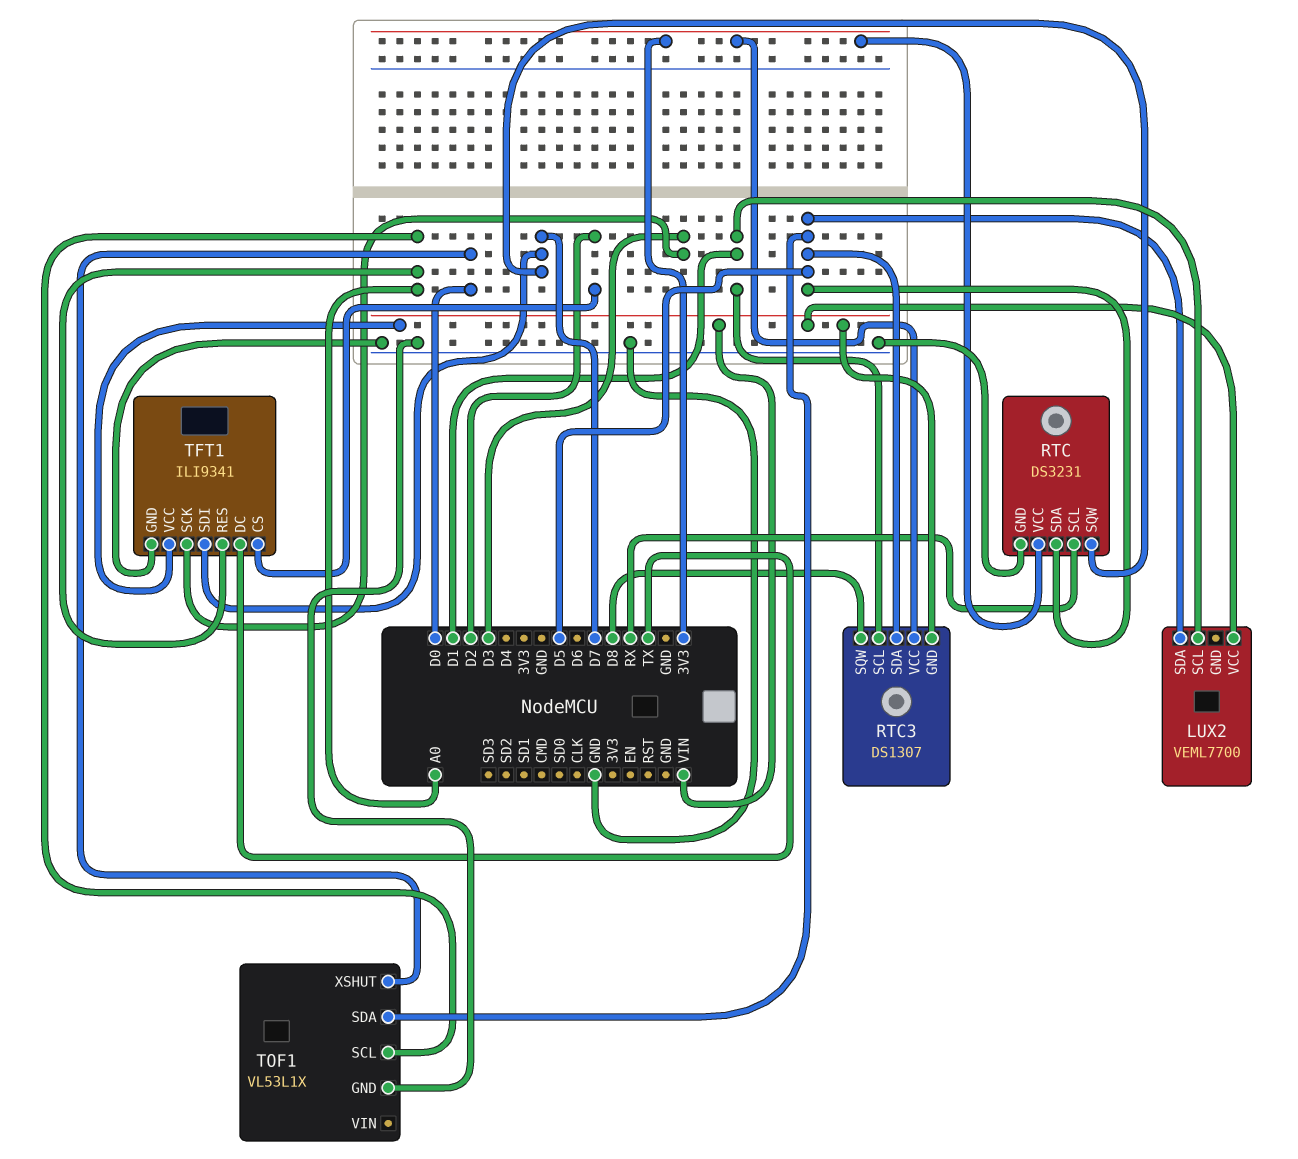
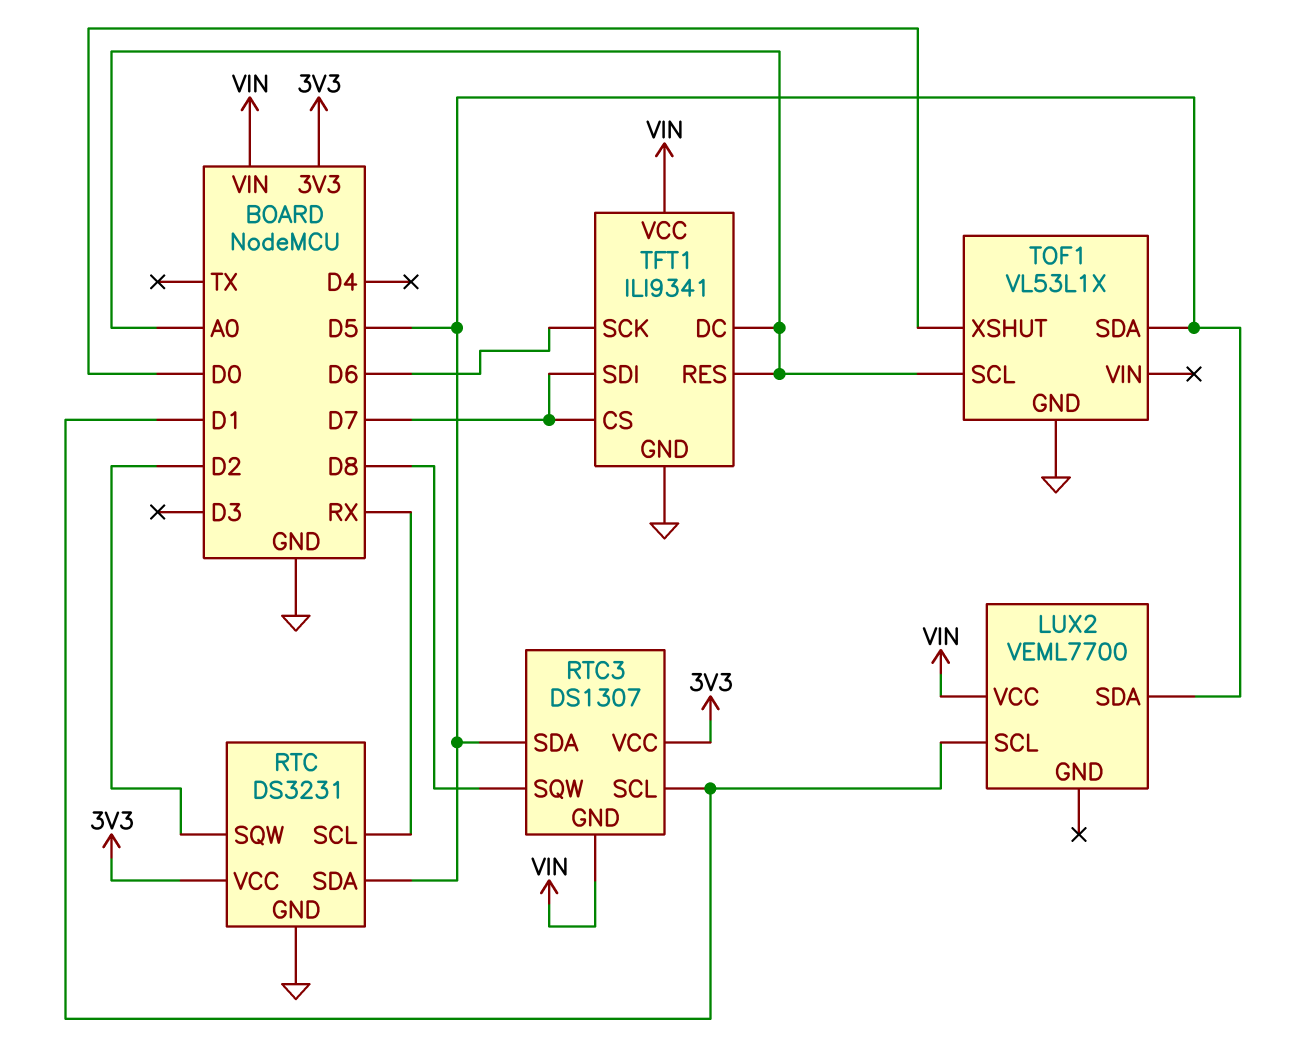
RTC pin SQW: D7 -> D2
TFT1 pin CS: D2 -> D7
TFT1 pin DC: TX -> A0
TFT1 pin SCK: D3 -> D6

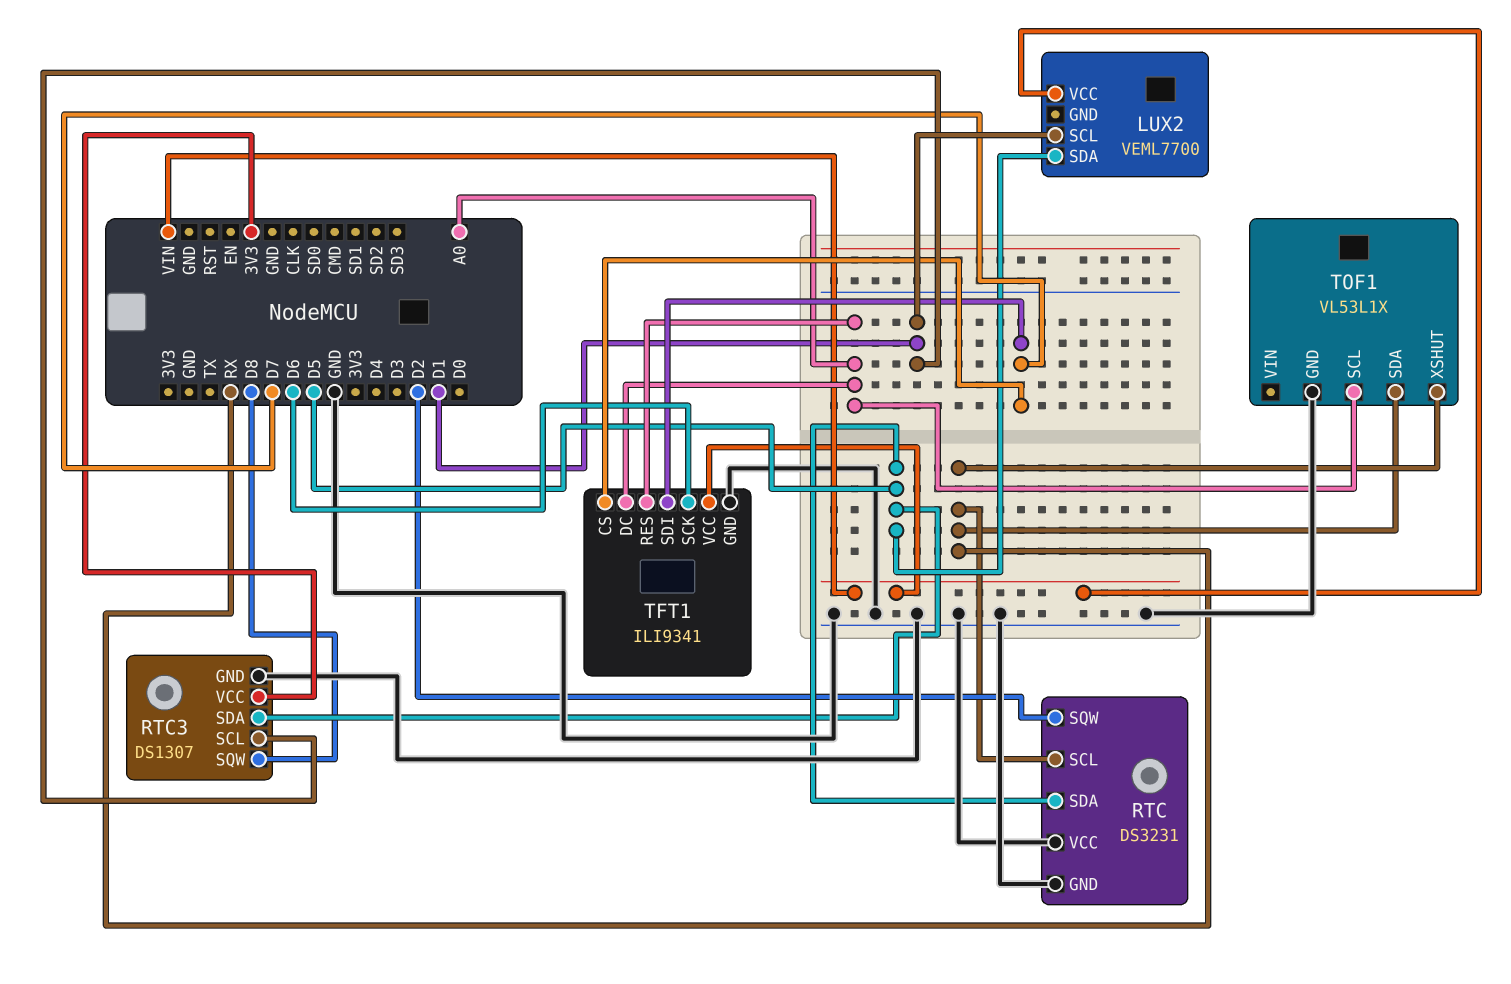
RTC pin VCC: 3V3 -> GND
RTC3 pin GND: VIN -> GND
TOF1 pin SDA: D5 -> RX
TOF1 pin XSHUT: D0 -> RX

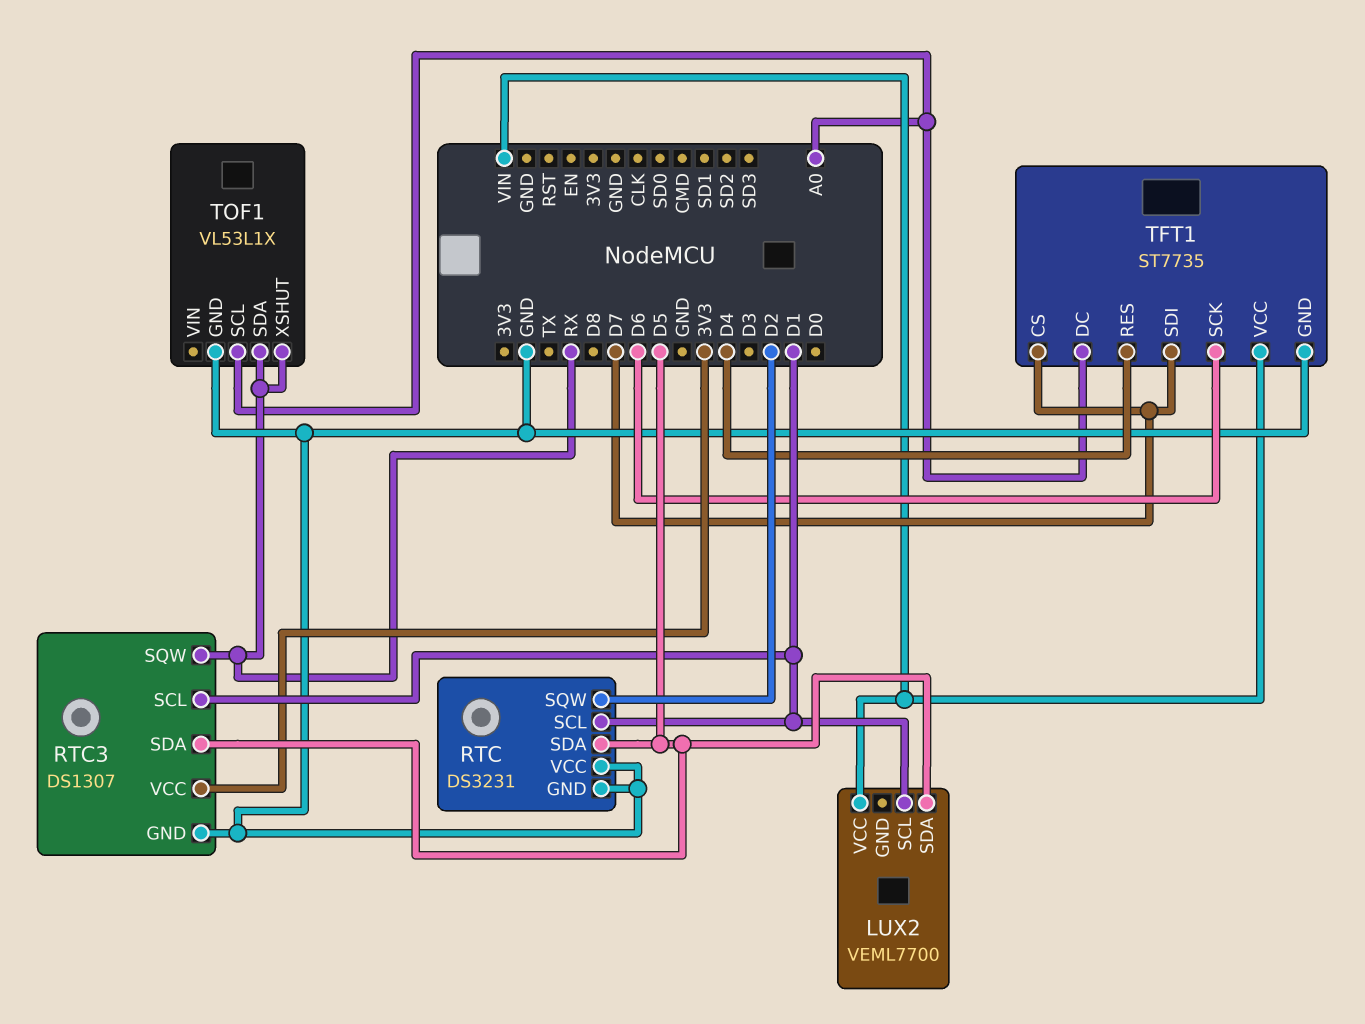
RTC pin SCL: RX -> D1
RTC3 pin SQW: D8 -> RX
TFT1: ILI9341 -> ST7735
TFT1 pin RES: A0 -> D4

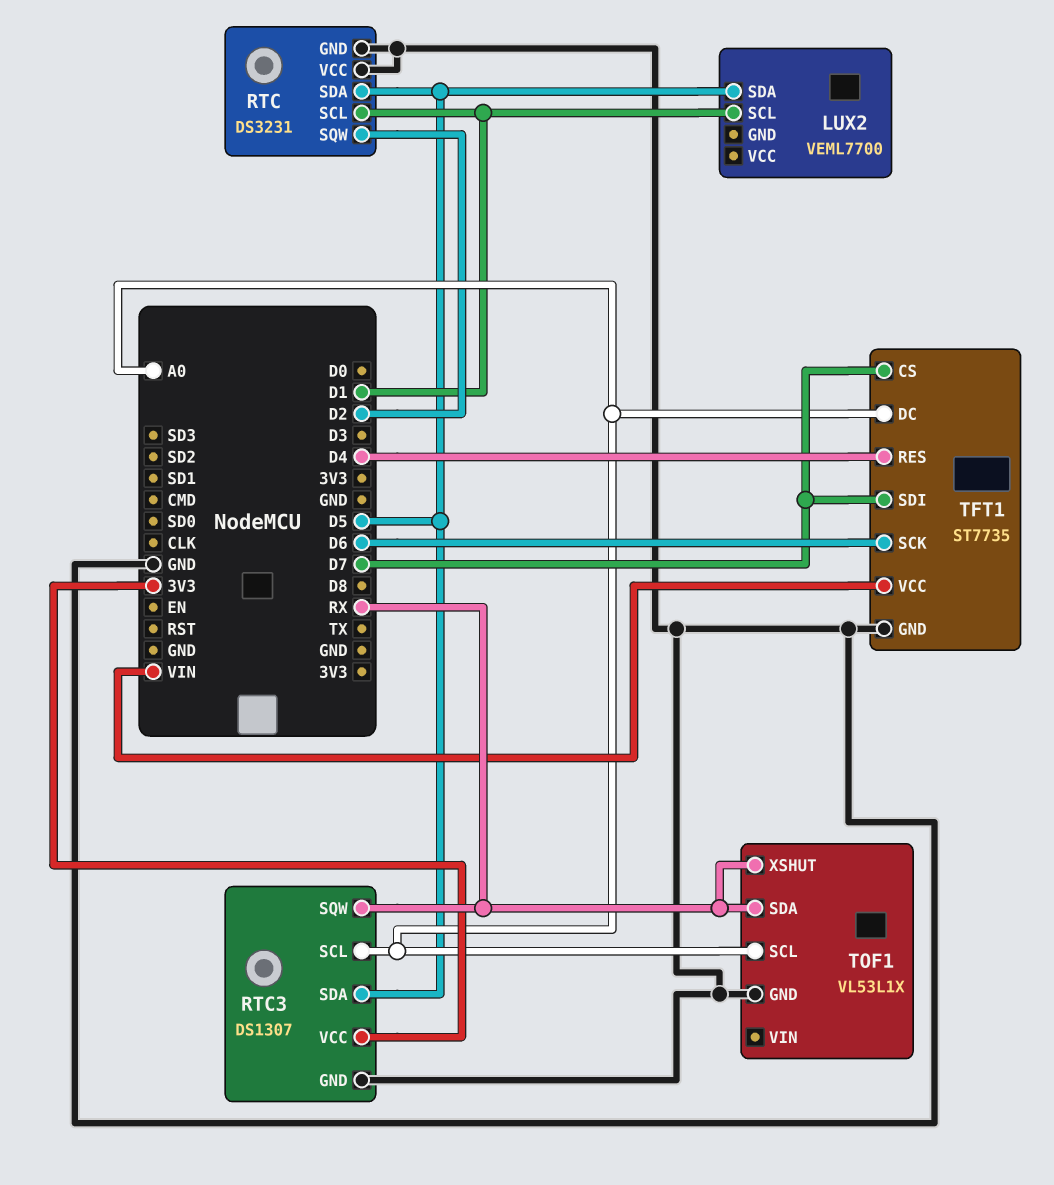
LUX2 pin VCC: VIN -> none
RTC3 pin SCL: D1 -> A0

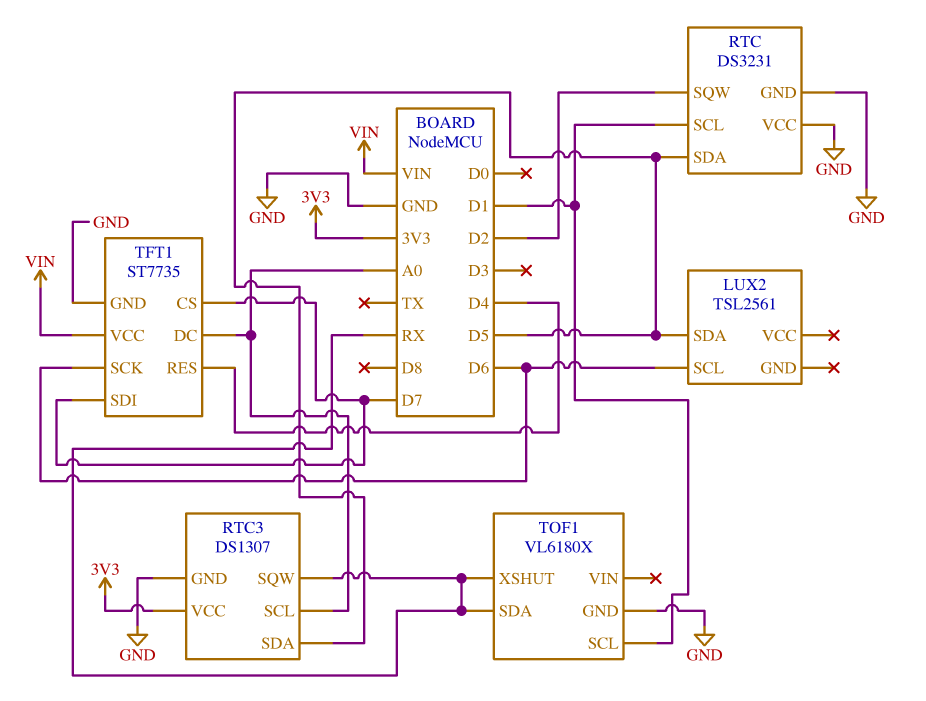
LUX2: VEML7700 -> TSL2561
LUX2 pin SCL: D1 -> D6
TOF1: VL53L1X -> VL6180X
TOF1 pin SCL: A0 -> D1

